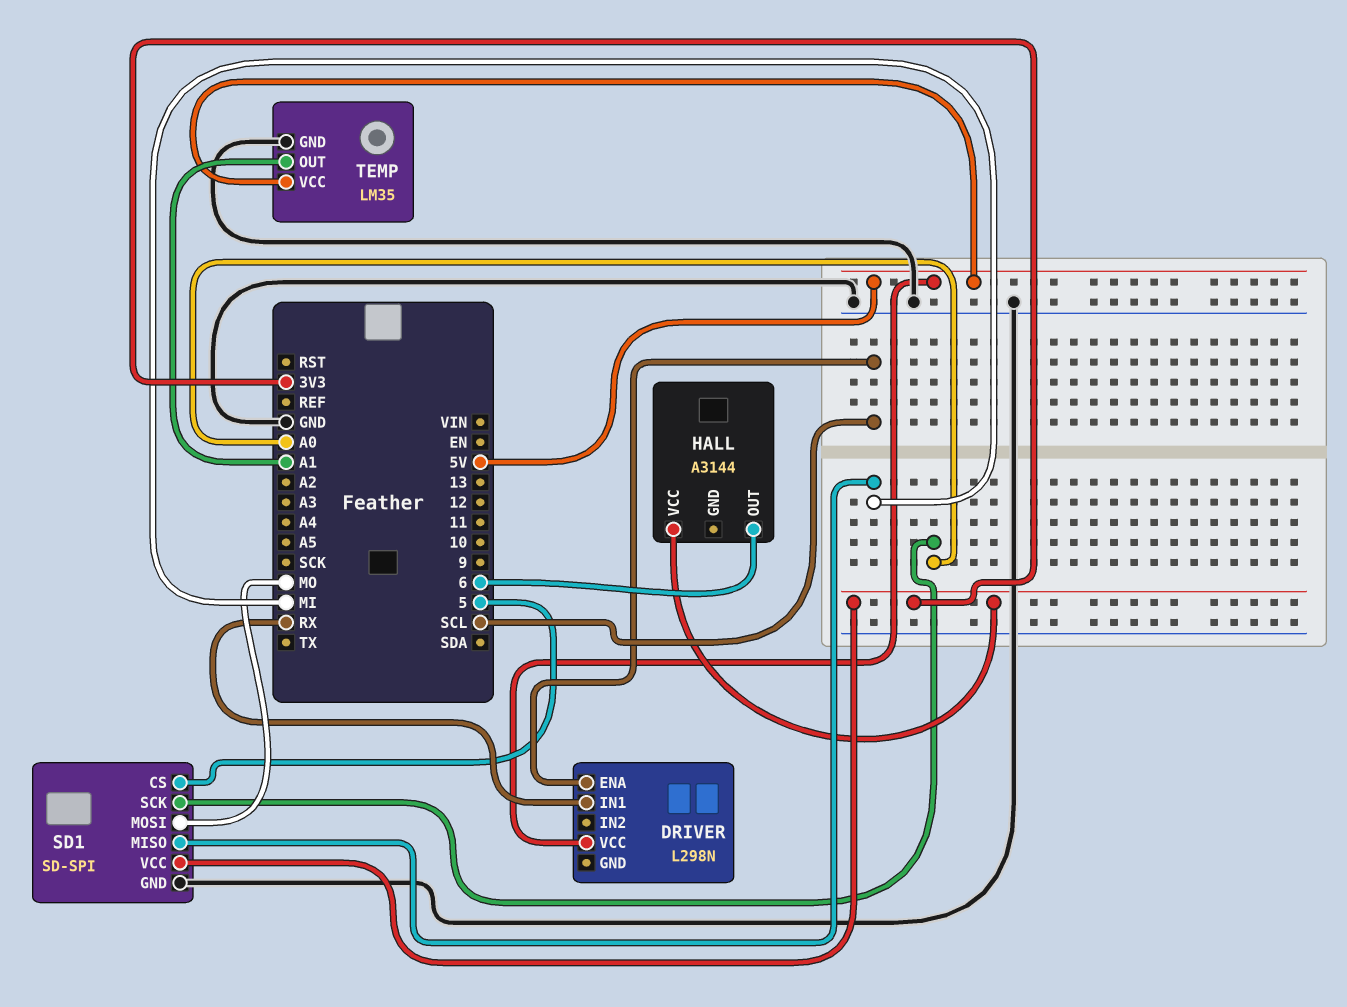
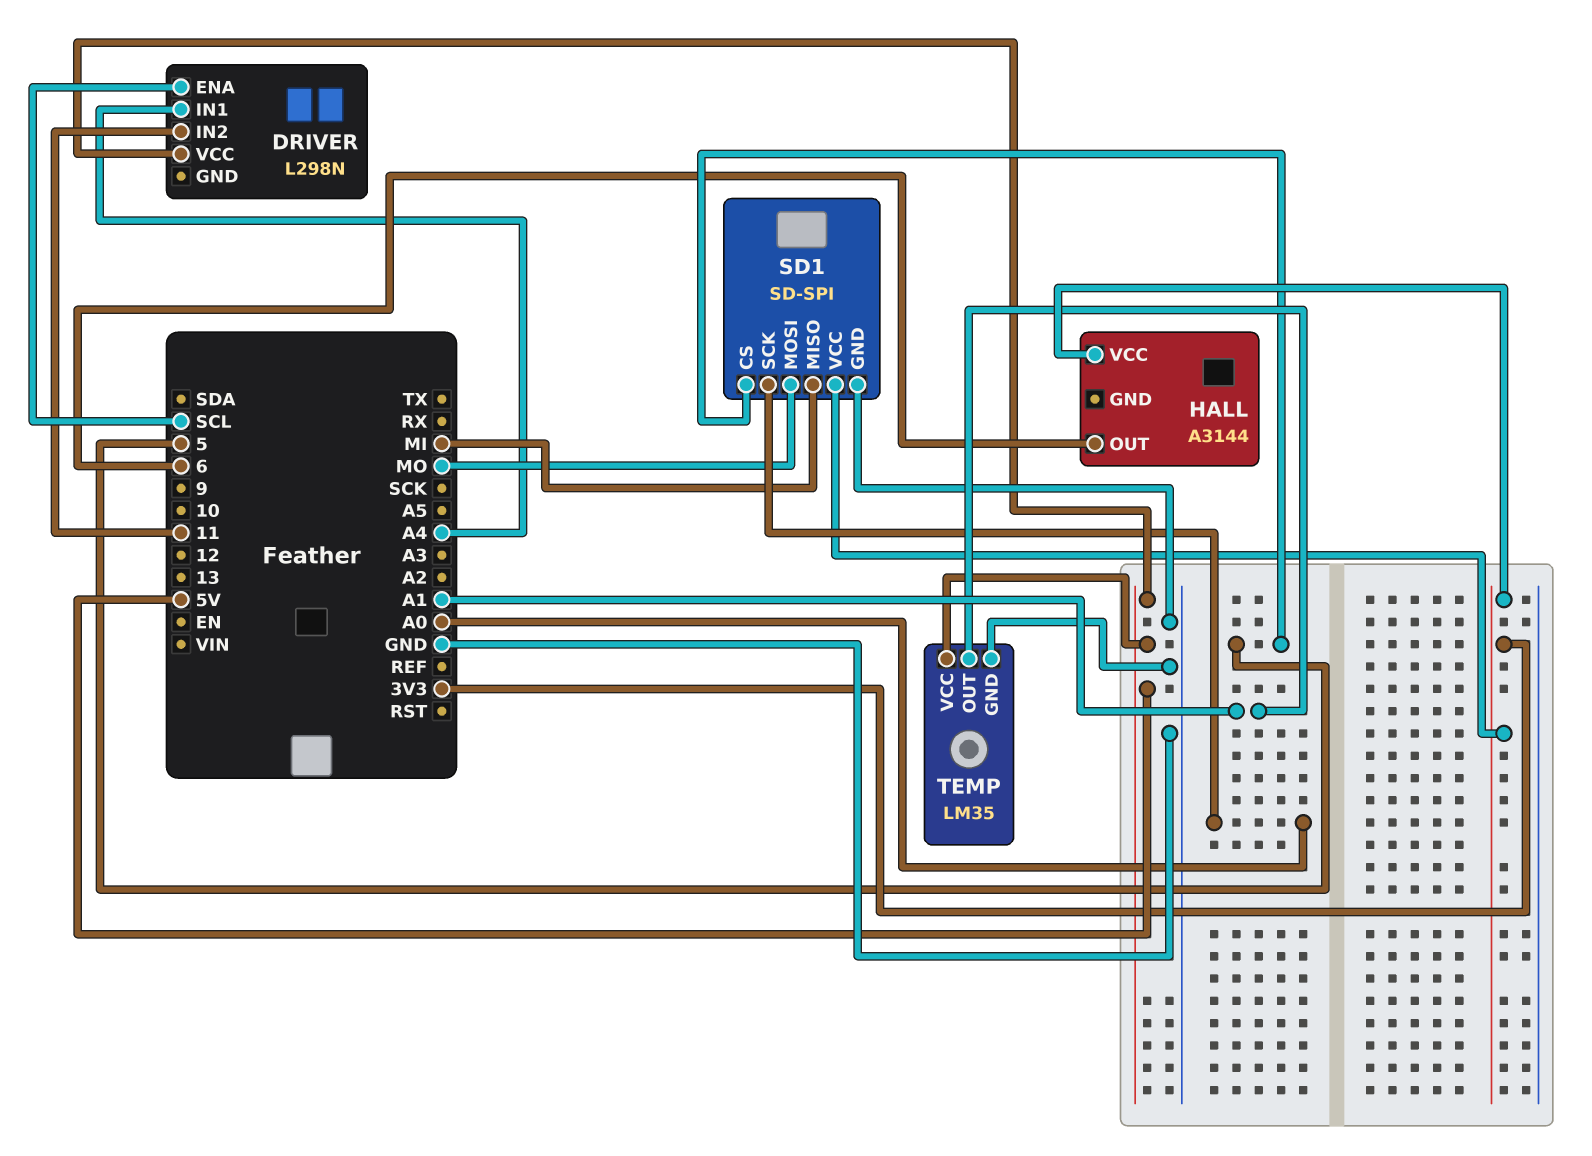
DRIVER pin IN1: RX -> A4
DRIVER pin IN2: none -> 11

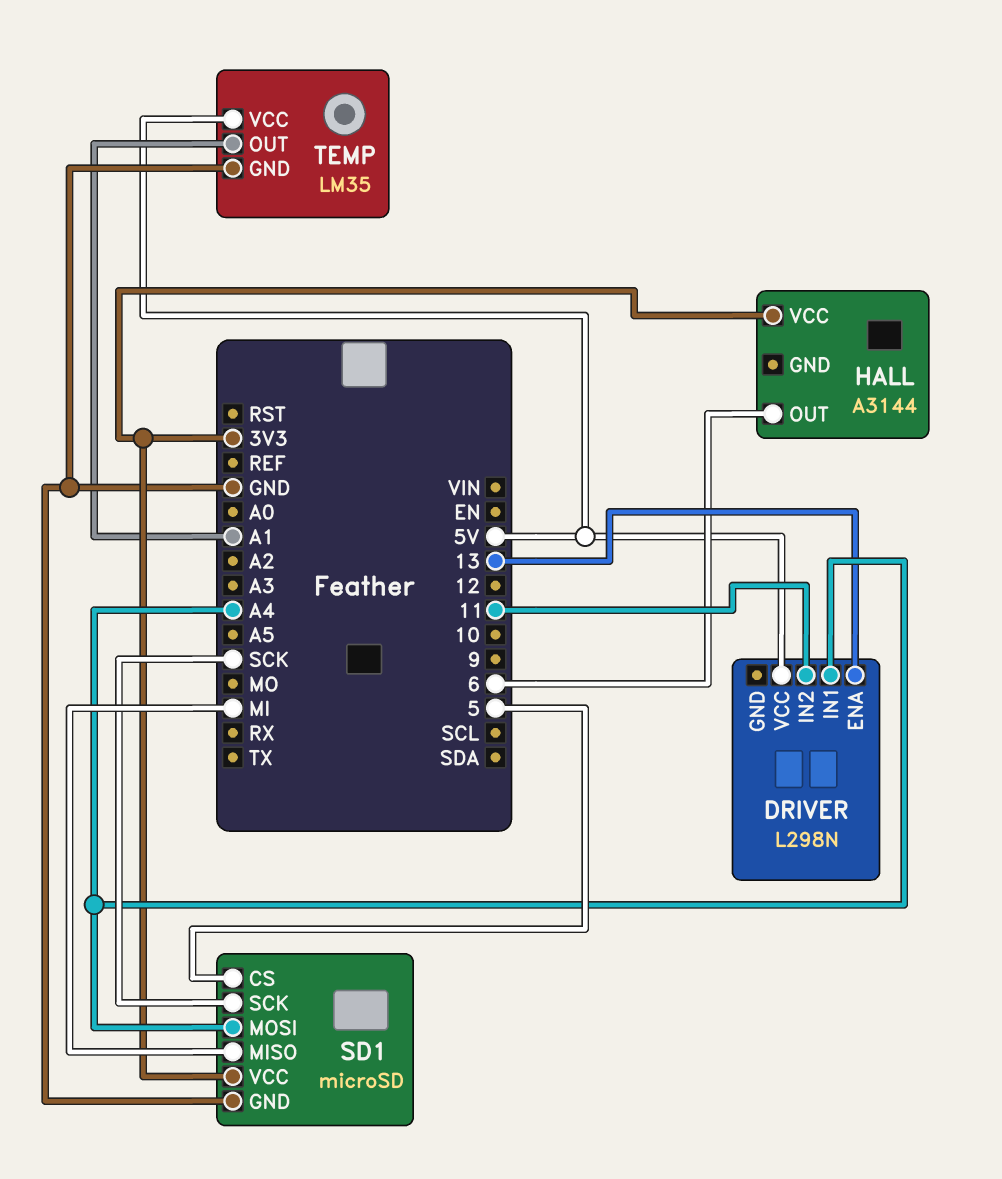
DRIVER pin ENA: SCL -> 13
SD1: SD-SPI -> microSD
SD1 pin MOSI: MO -> A4
SD1 pin SCK: A0 -> SCK

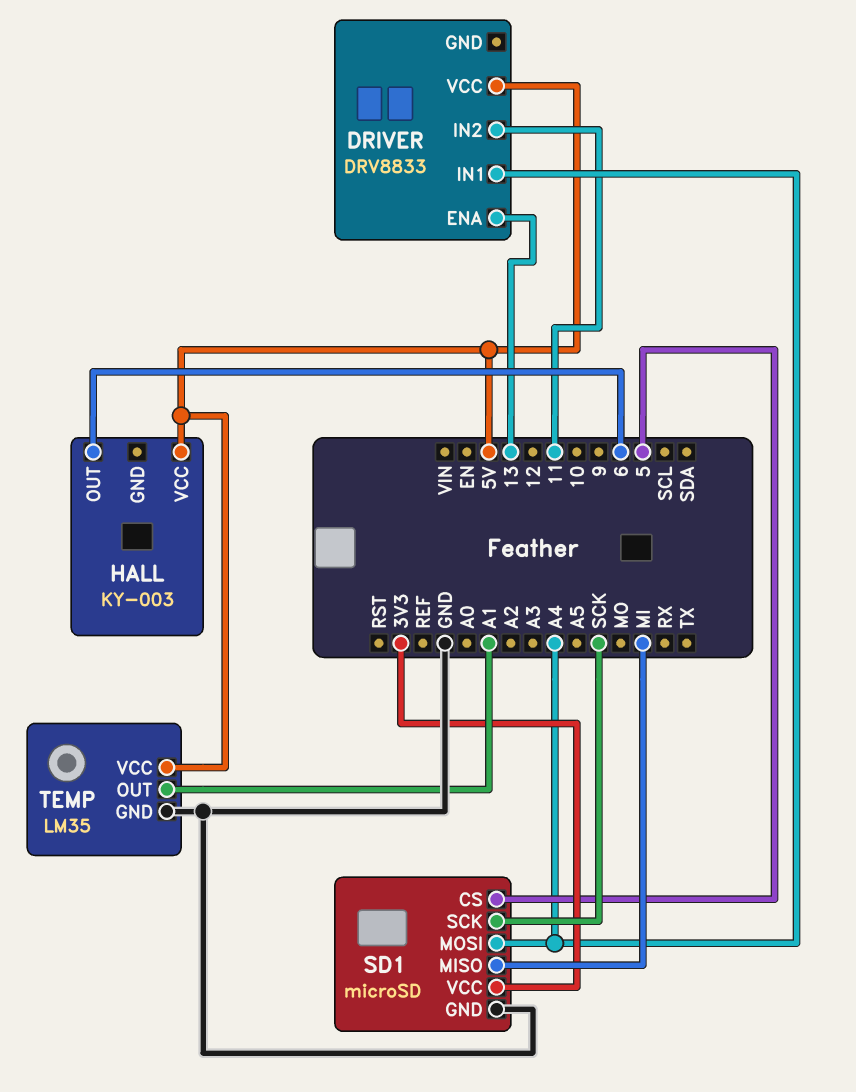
DRIVER: L298N -> DRV8833
HALL: A3144 -> KY-003
HALL pin VCC: 3V3 -> 5V

